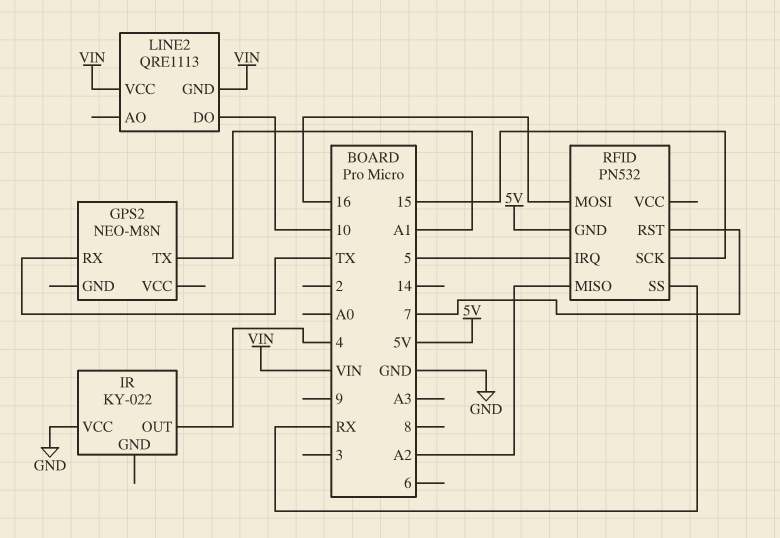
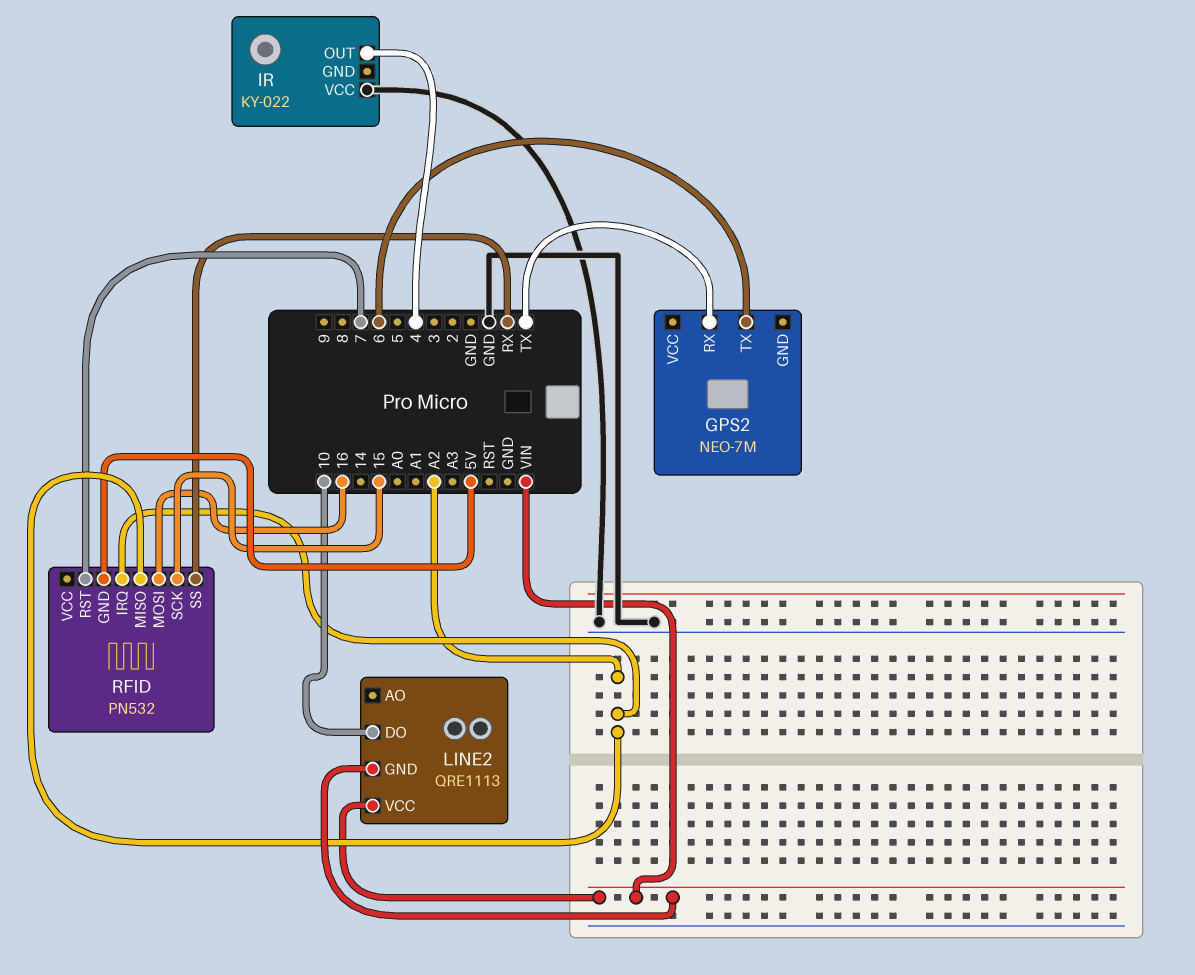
GPS2: NEO-M8N -> NEO-7M
GPS2 pin TX: A1 -> 6
RFID pin IRQ: 5 -> A2

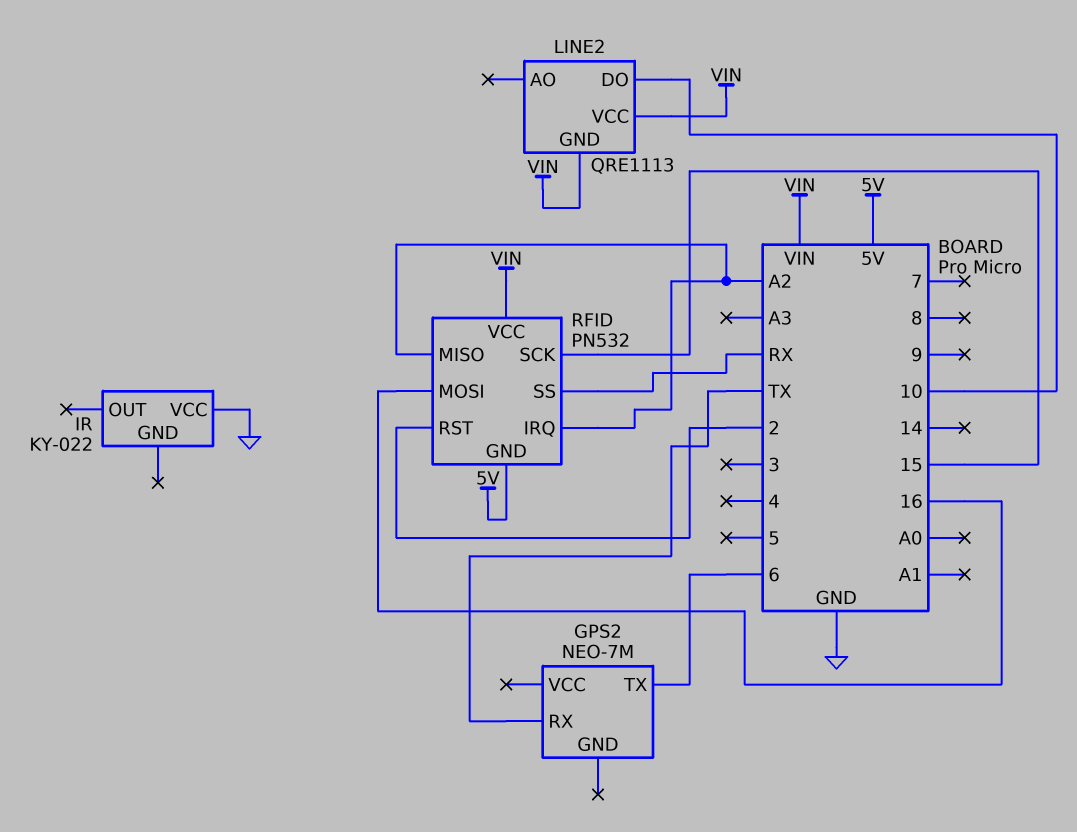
IR pin OUT: 4 -> none
RFID pin RST: 7 -> 2
RFID pin VCC: none -> VIN

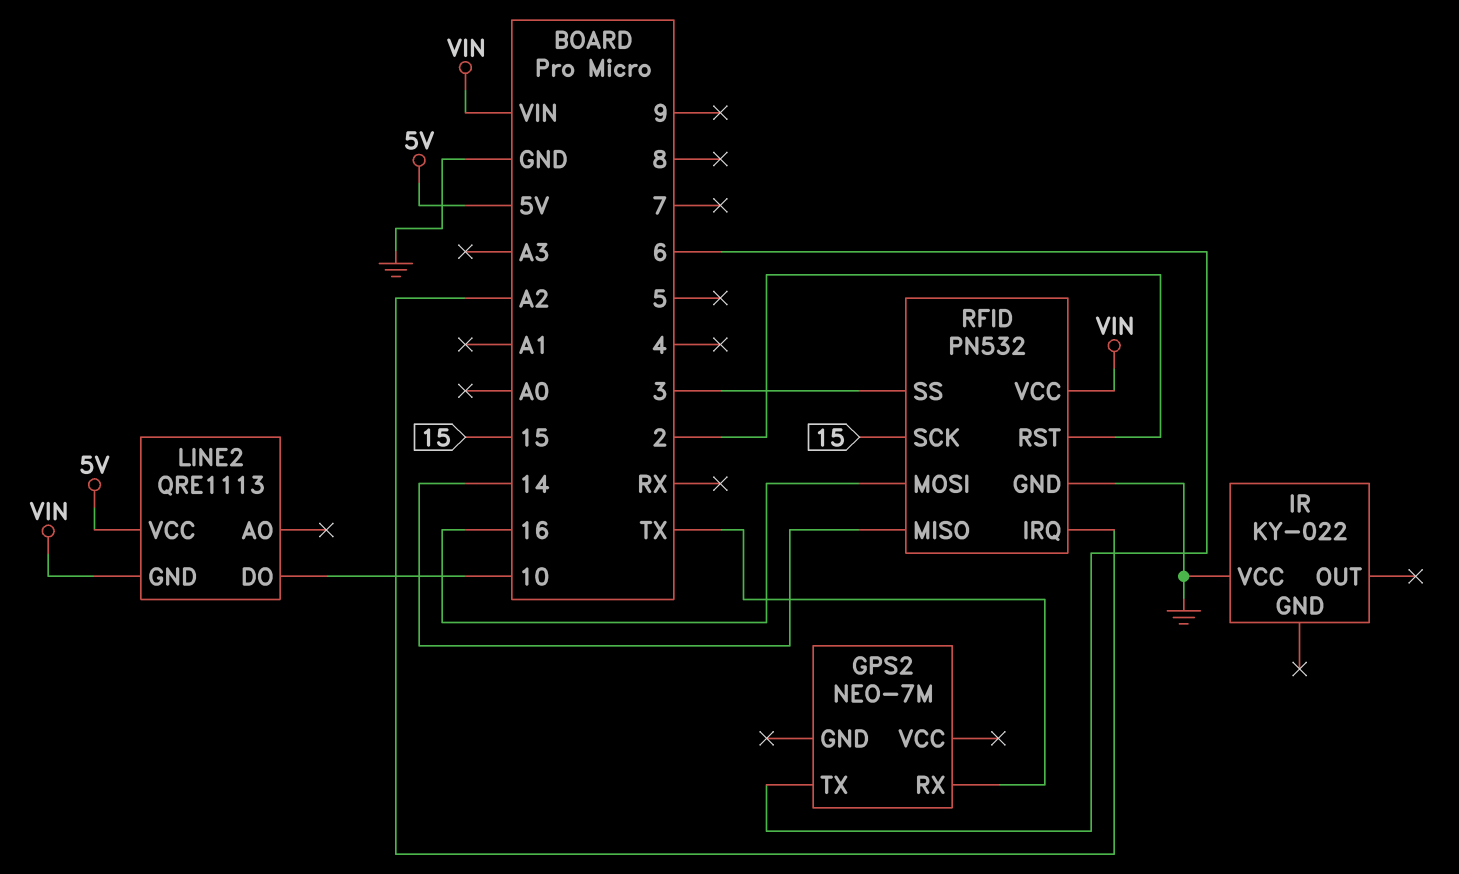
LINE2 pin VCC: VIN -> 5V
RFID pin GND: 5V -> GND
RFID pin MISO: A2 -> 14
RFID pin SS: RX -> 3

